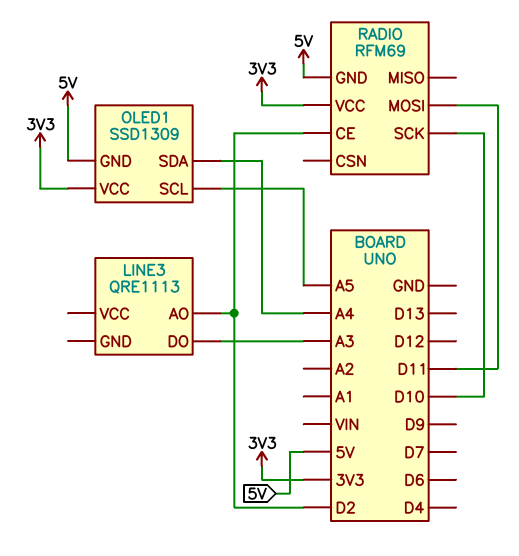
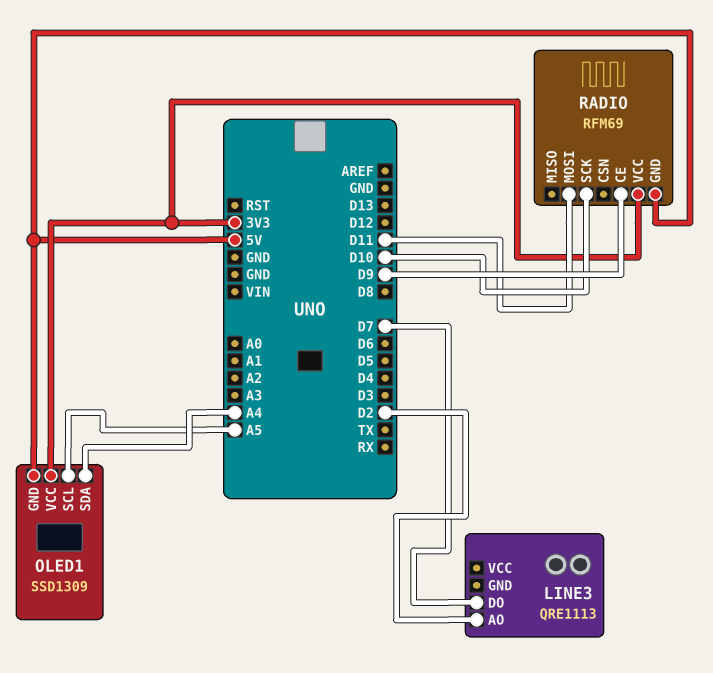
LINE3 pin DO: A3 -> D7
RADIO pin CE: D2 -> D9

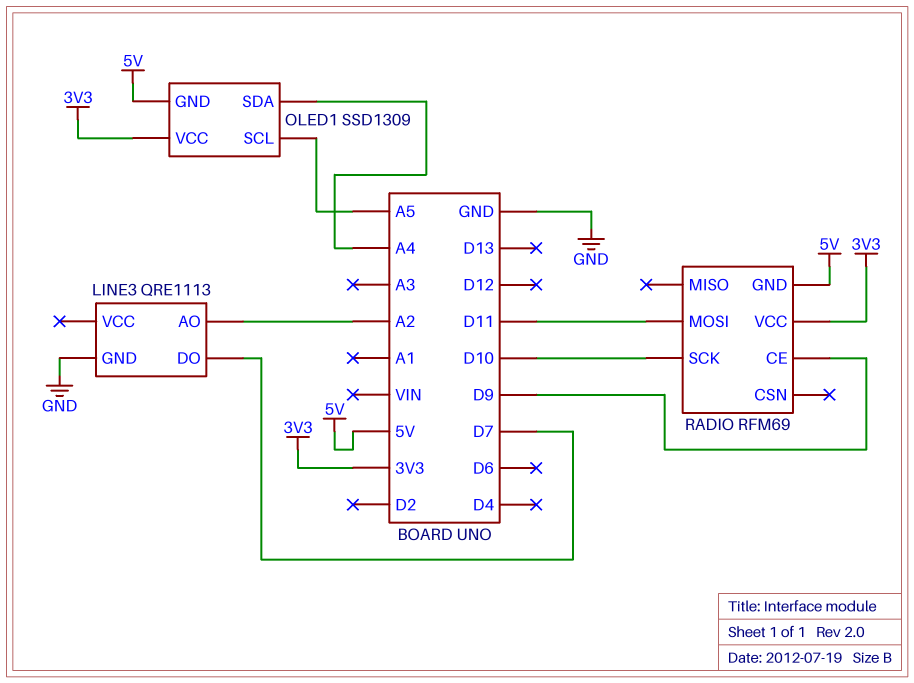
LINE3 pin AO: D2 -> A2
LINE3 pin GND: none -> GND

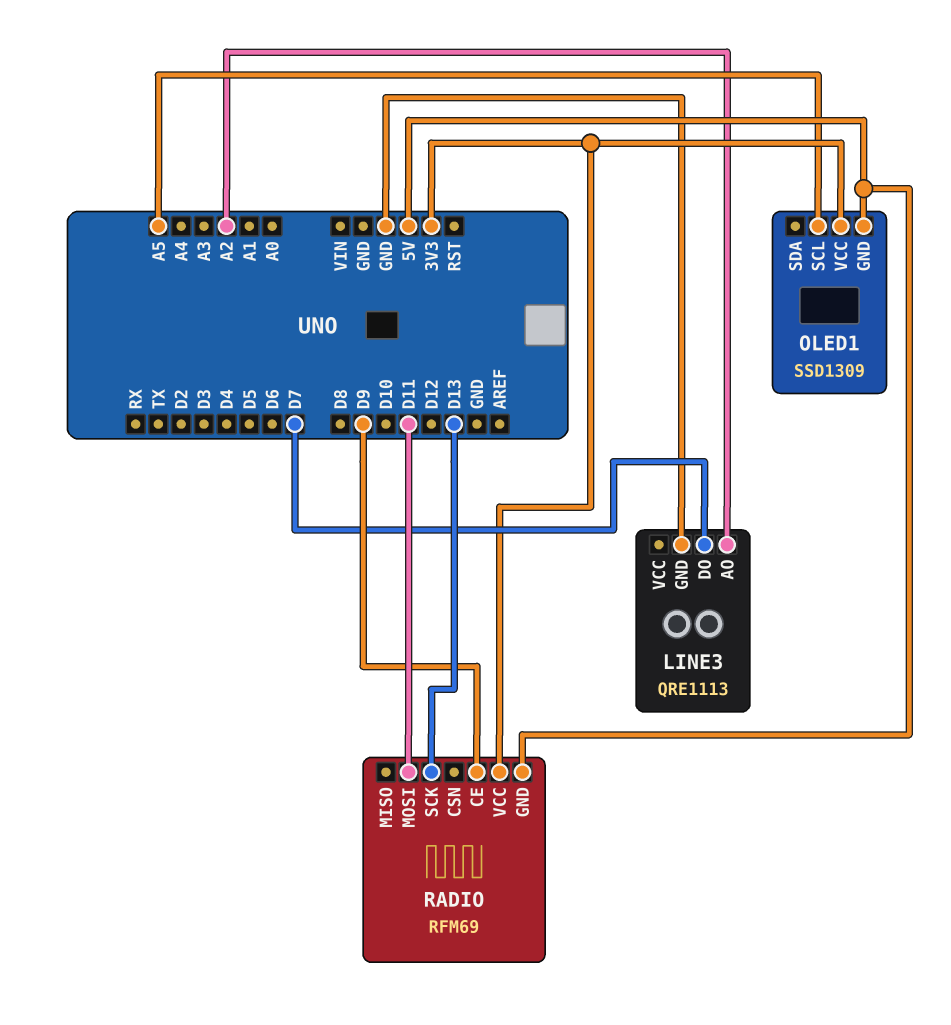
OLED1 pin SDA: A4 -> none
RADIO pin SCK: D10 -> D13

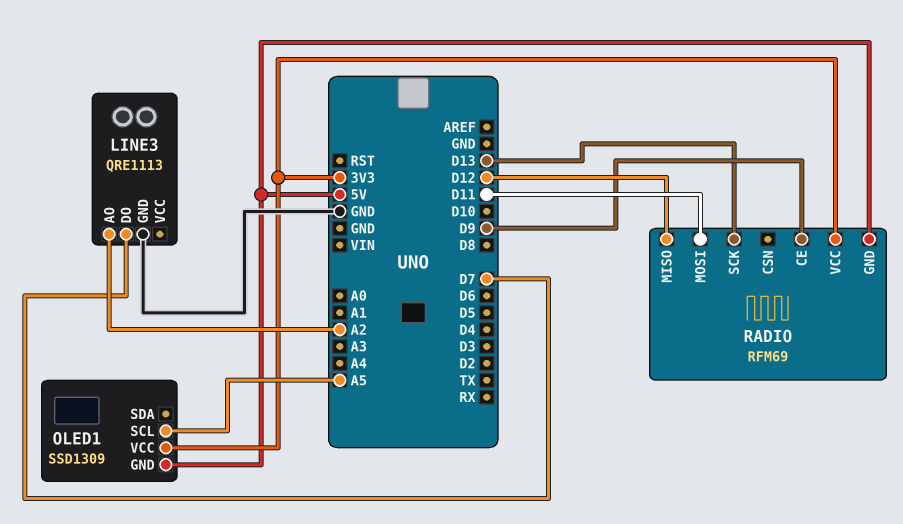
RADIO pin MISO: none -> D12

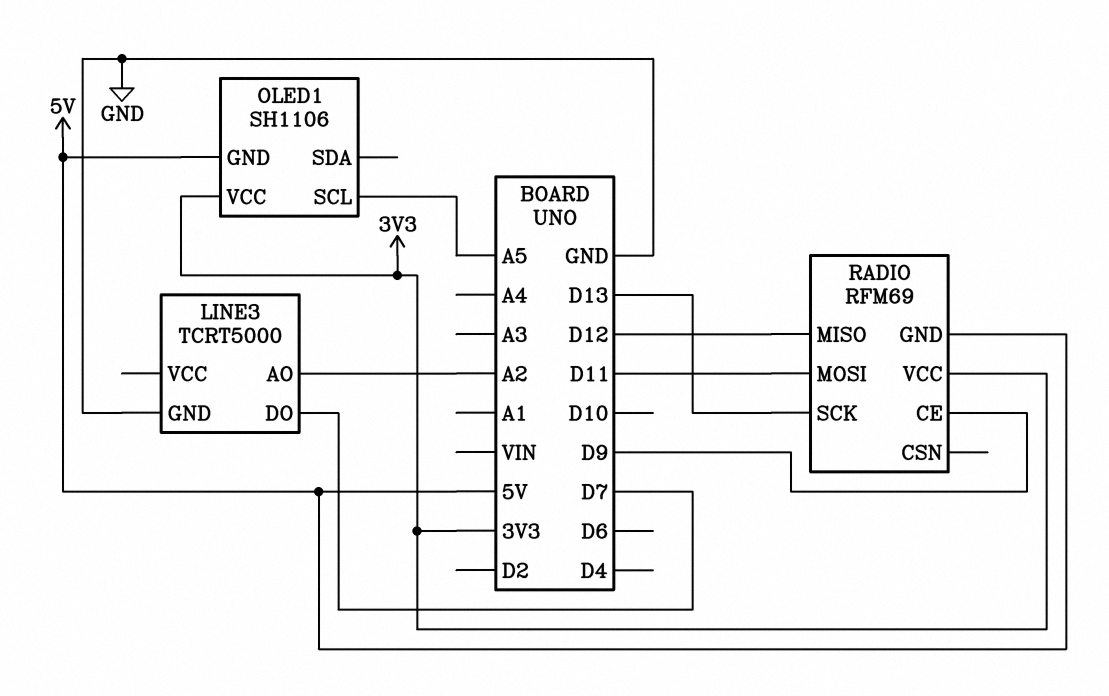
LINE3: QRE1113 -> TCRT5000
OLED1: SSD1309 -> SH1106

